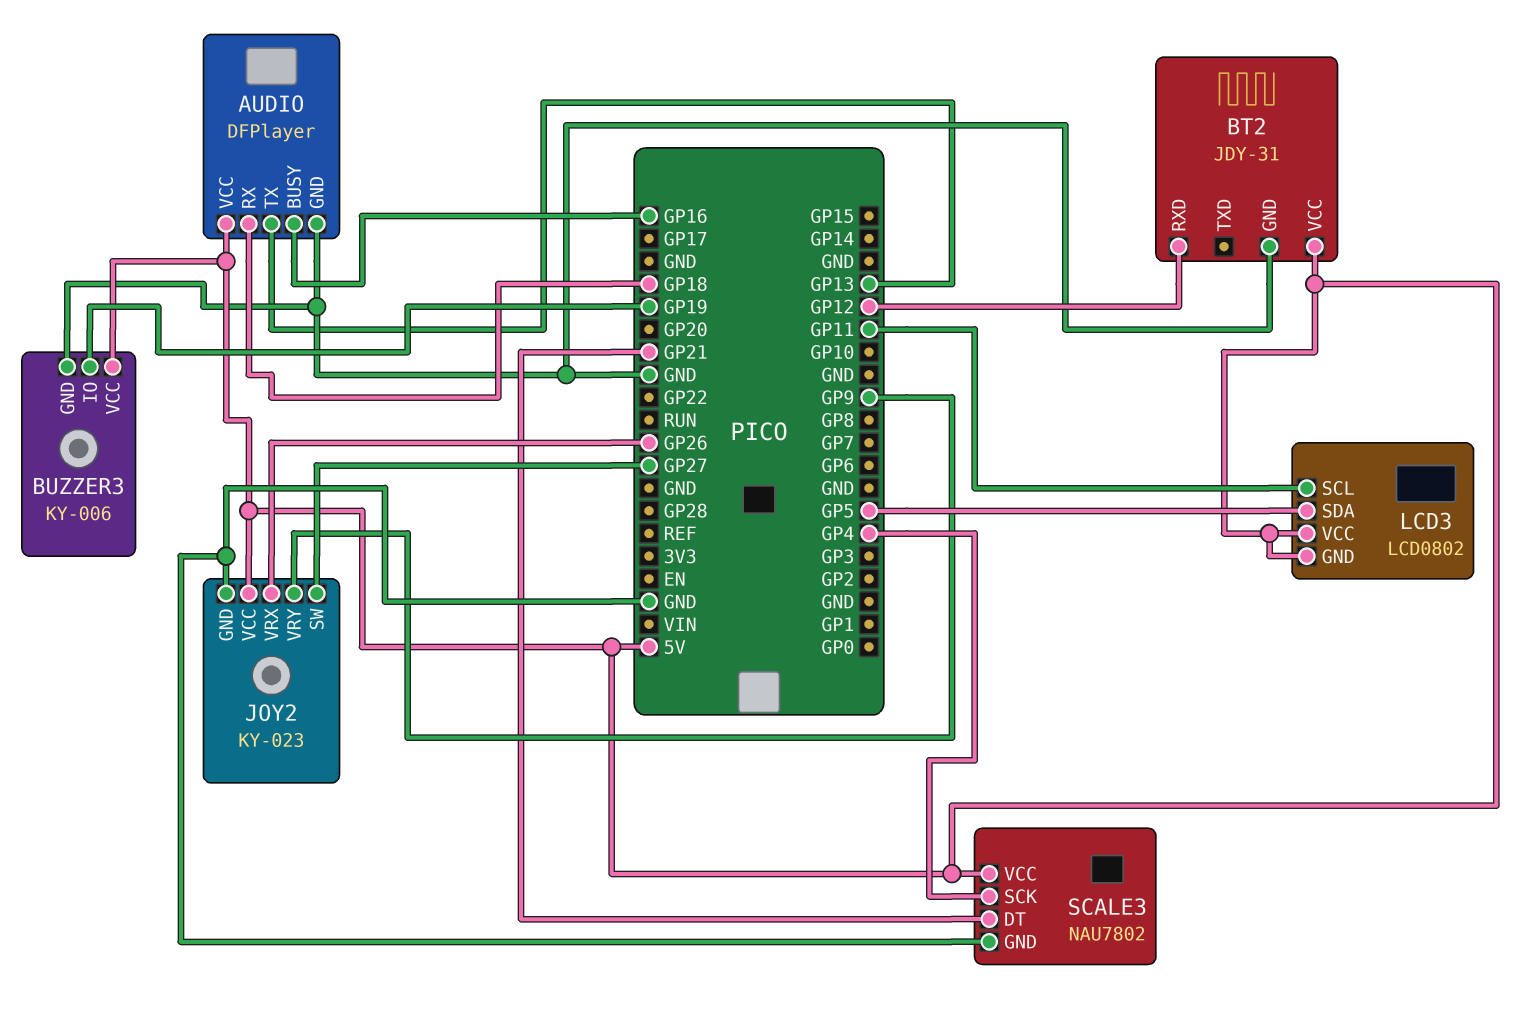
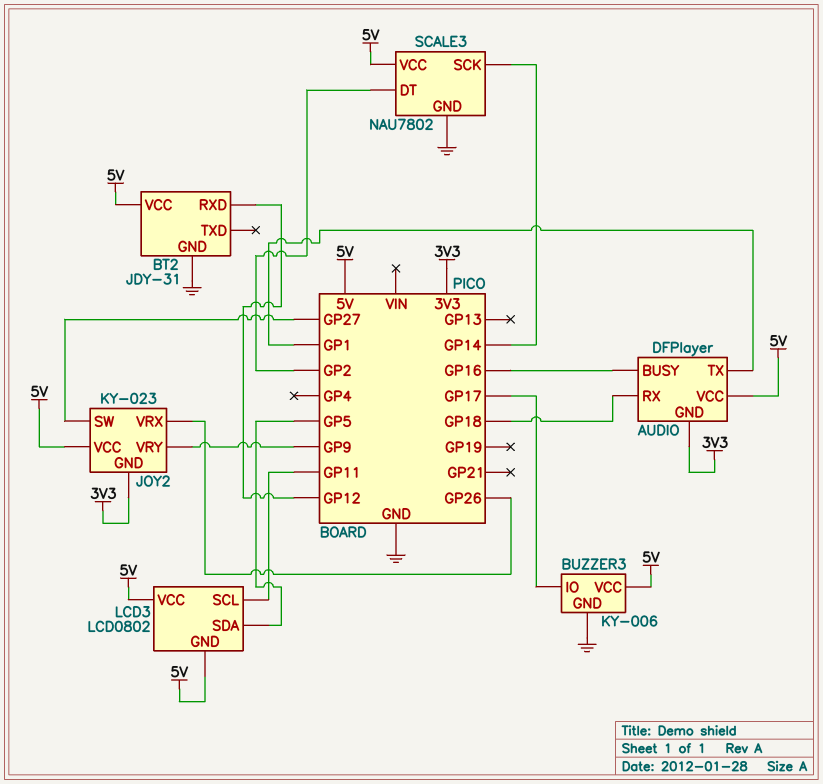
AUDIO pin GND: GND -> 3V3
AUDIO pin TX: GP13 -> GP1
BUZZER3 pin IO: GP19 -> GP17
JOY2 pin GND: GND -> 3V3
SCALE3 pin DT: GP21 -> GP2
SCALE3 pin SCK: GP4 -> GP14

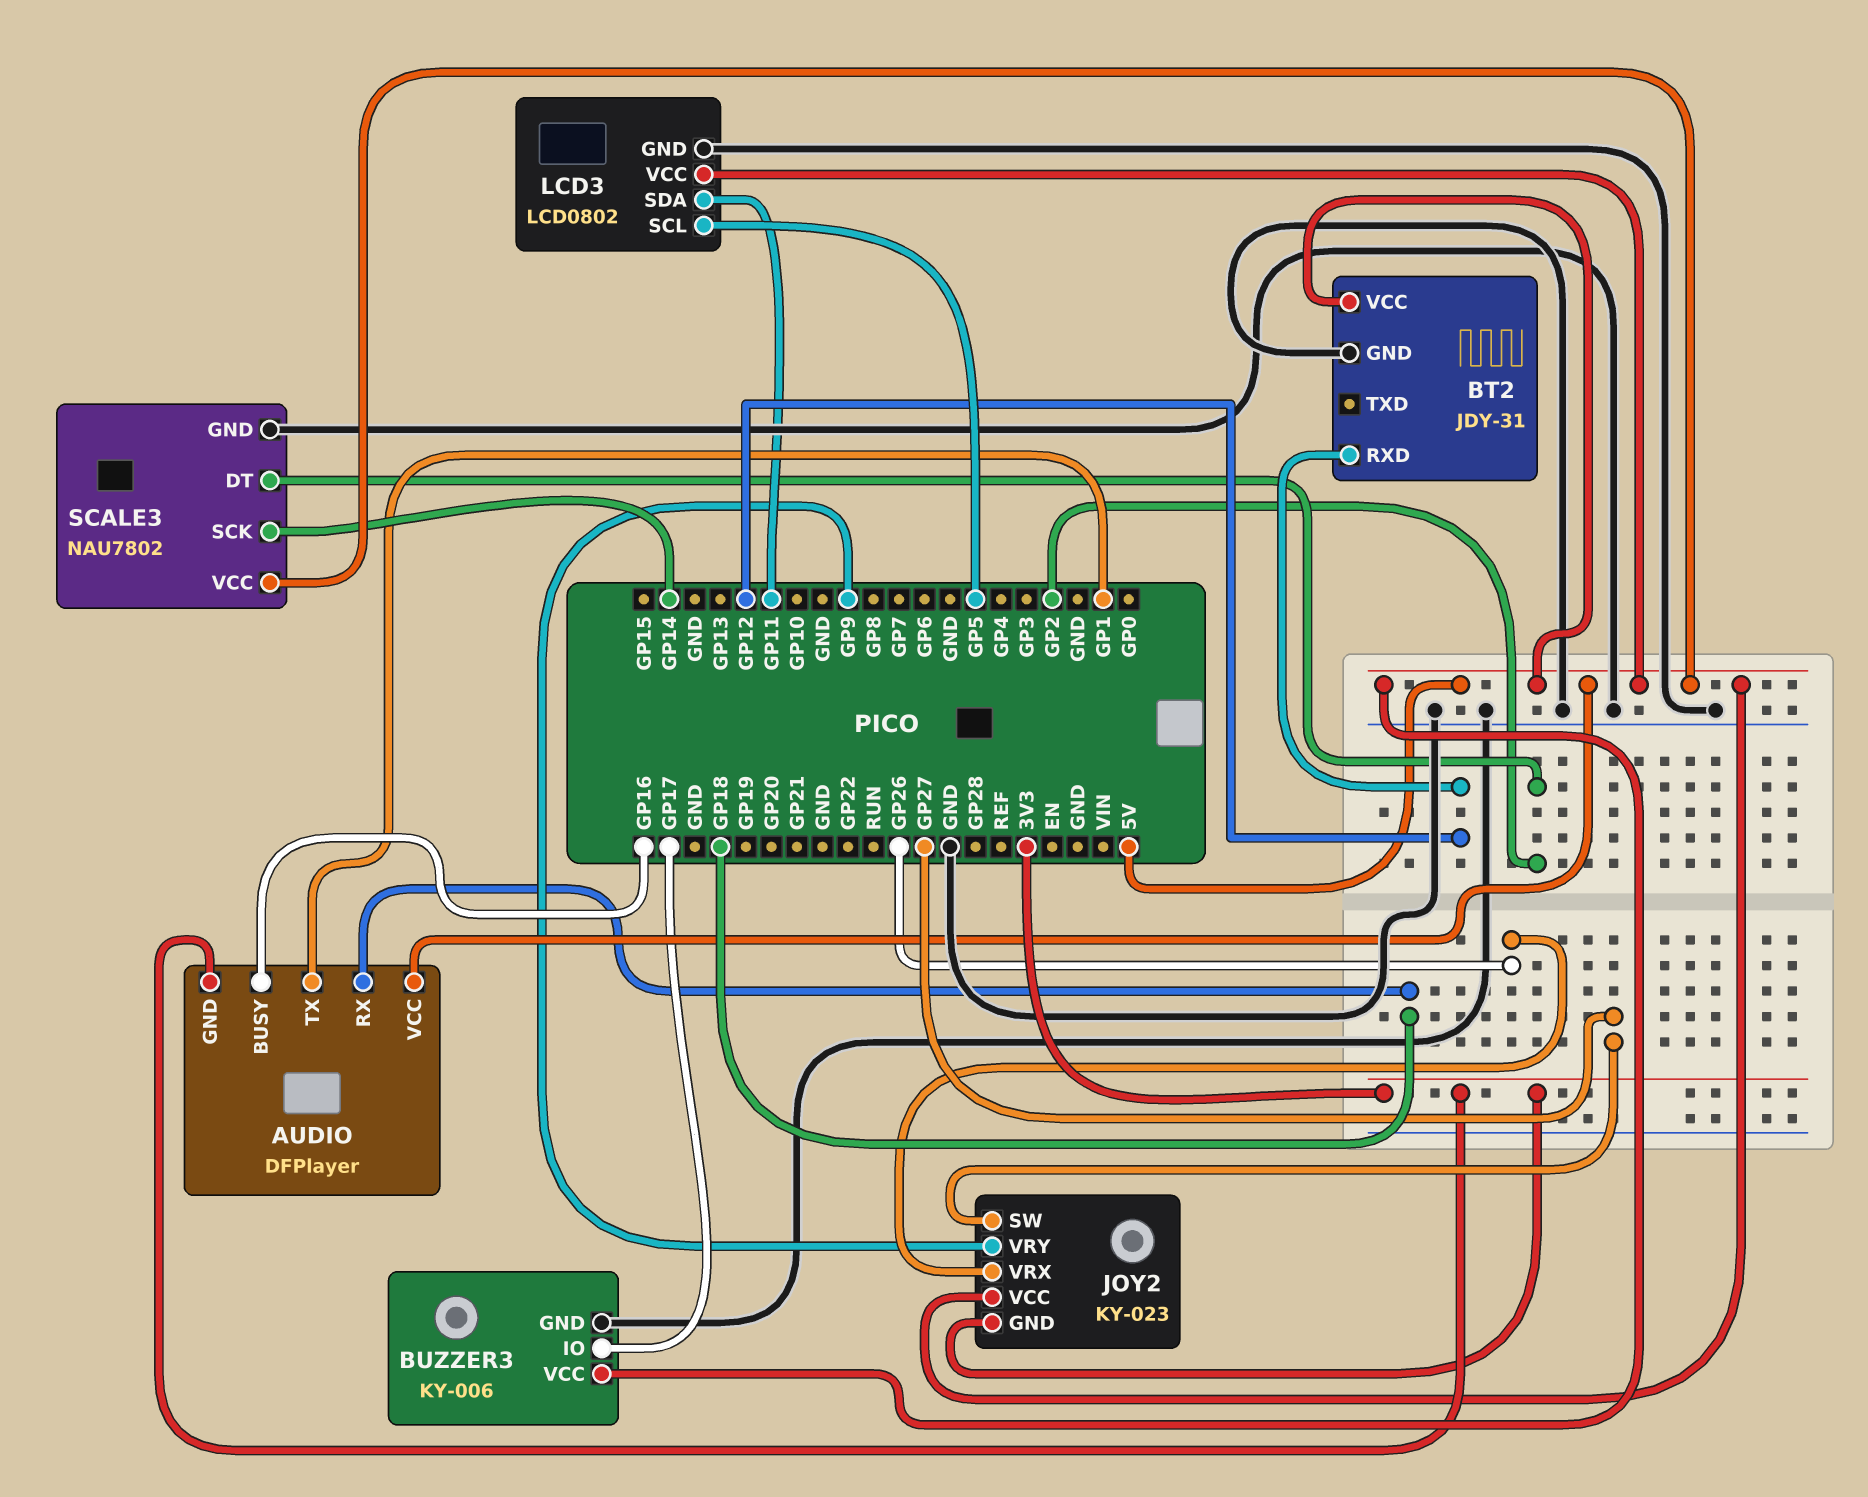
LCD3 pin GND: 5V -> GND
LCD3 pin SCL: GP11 -> GP5
LCD3 pin SDA: GP5 -> GP11

